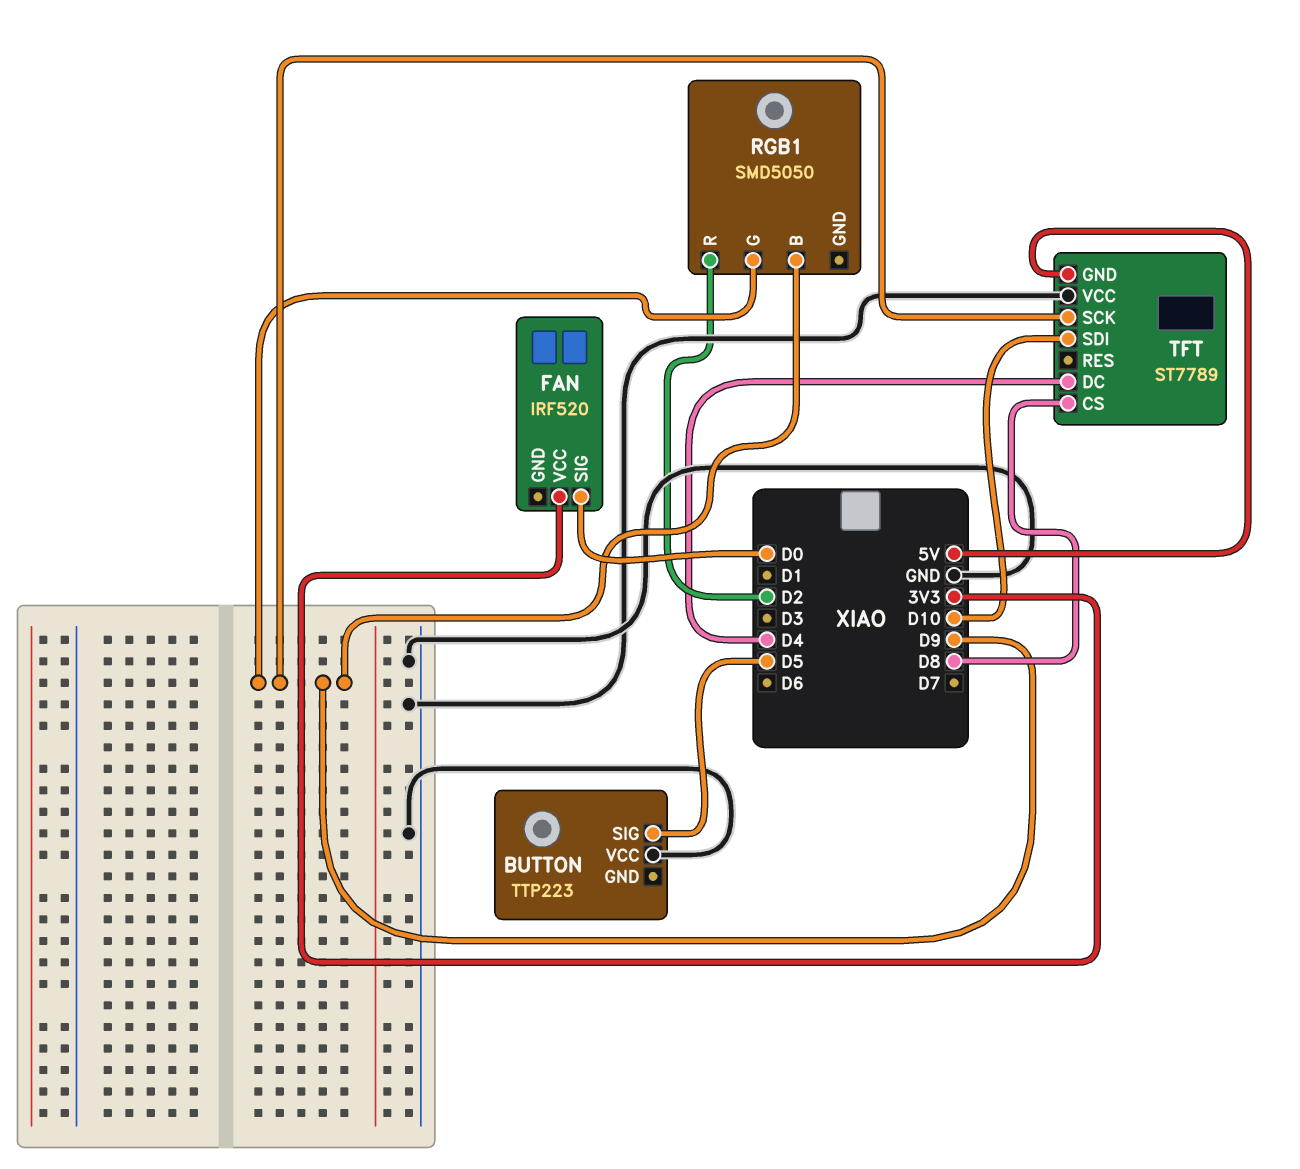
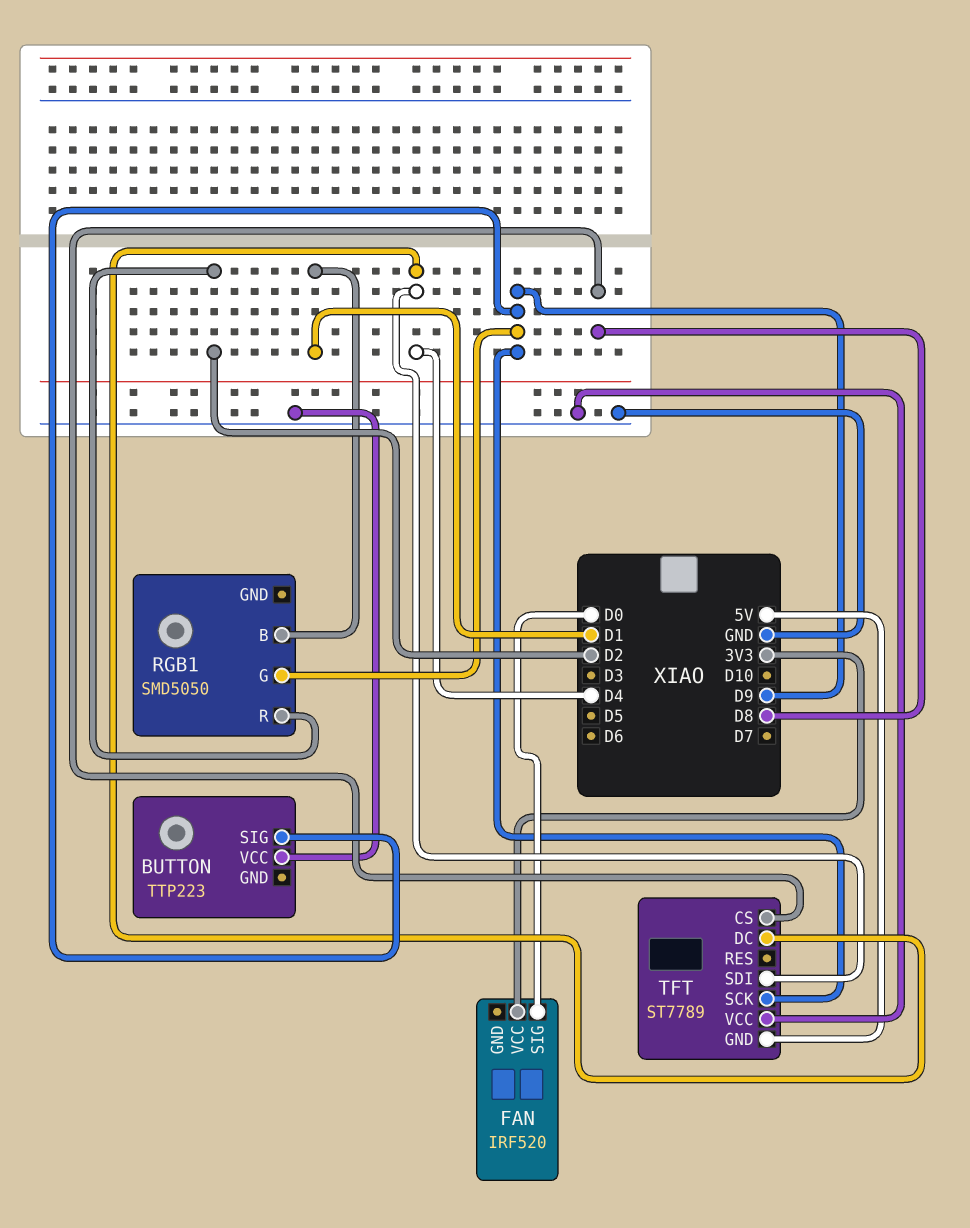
BUTTON pin SIG: D5 -> D9
RGB1 pin B: D9 -> D1
TFT pin SDI: D10 -> D4

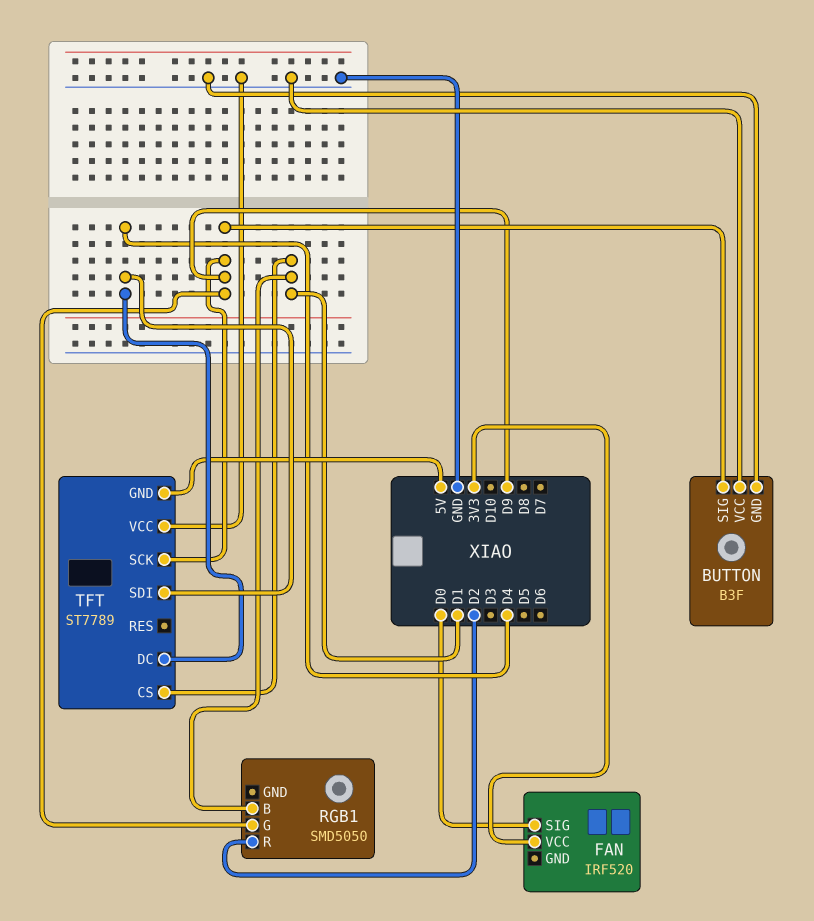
BUTTON: TTP223 -> B3F
BUTTON pin GND: none -> GND
TFT pin CS: D8 -> D1

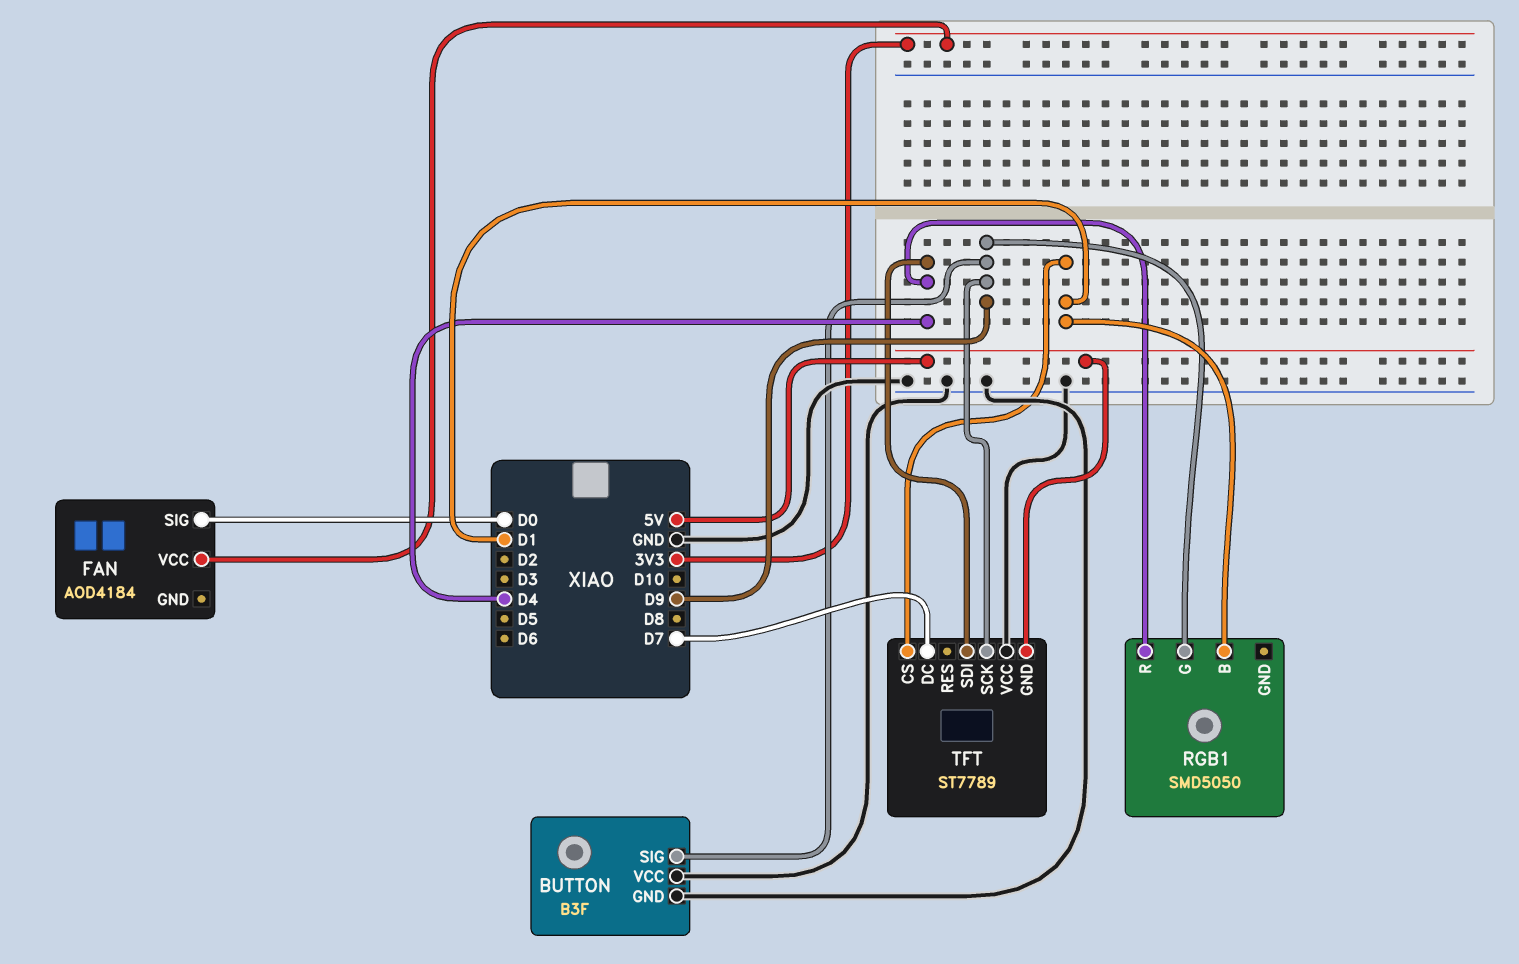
FAN: IRF520 -> AOD4184
RGB1 pin R: D2 -> D4
TFT pin DC: D4 -> D7

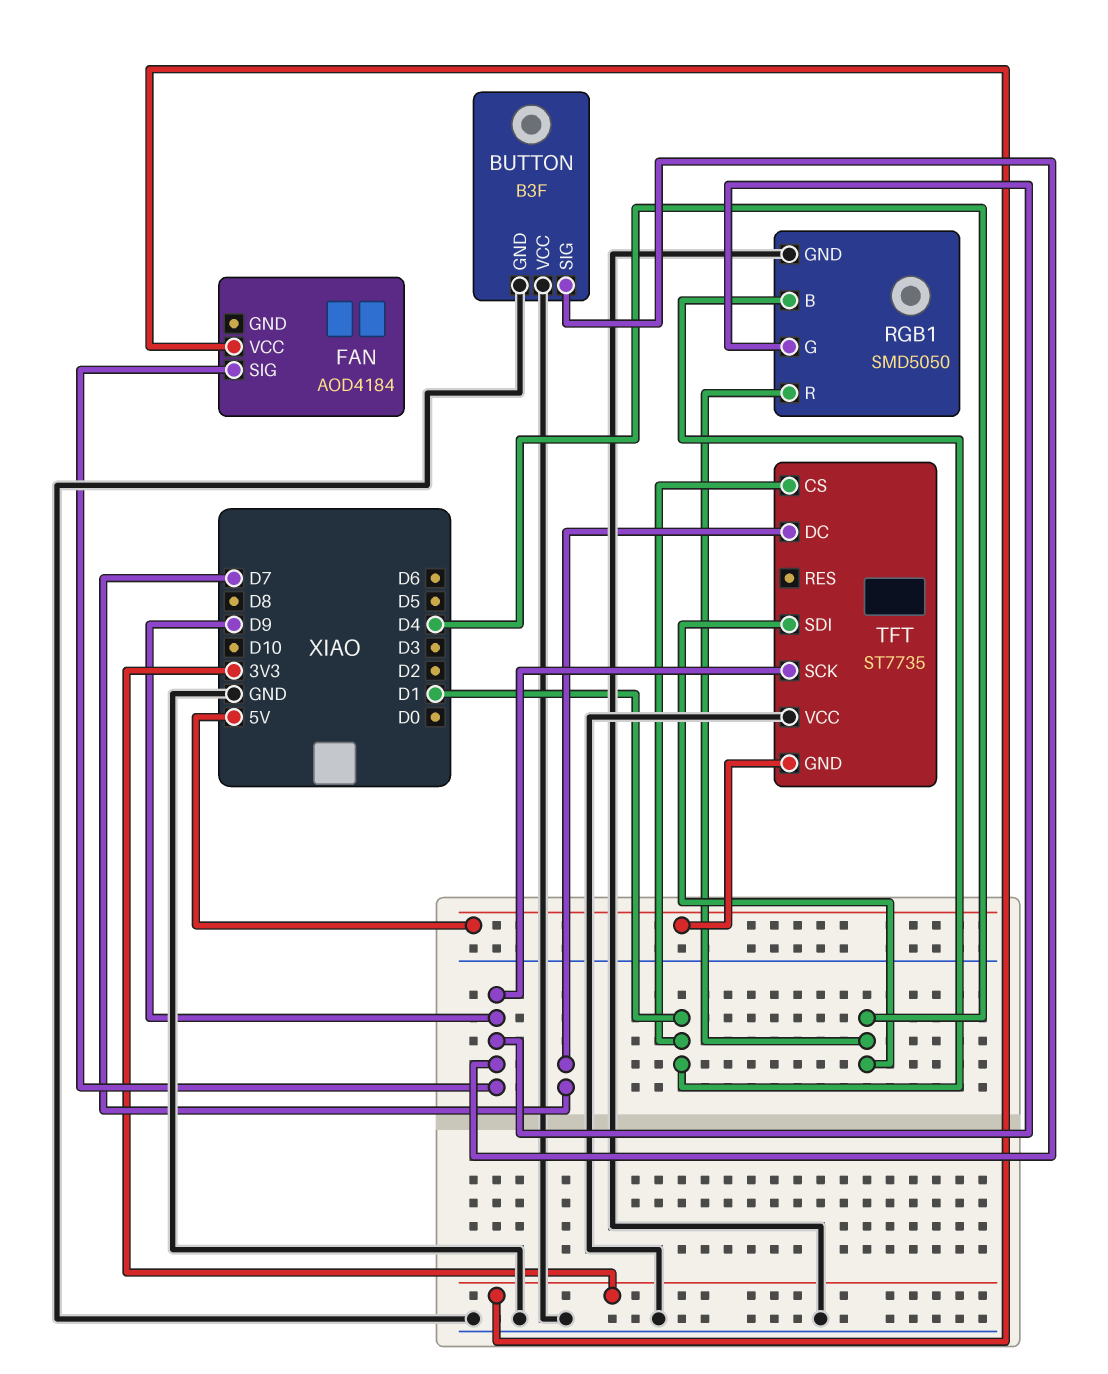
FAN pin SIG: D0 -> D9
RGB1 pin GND: none -> GND
TFT: ST7789 -> ST7735

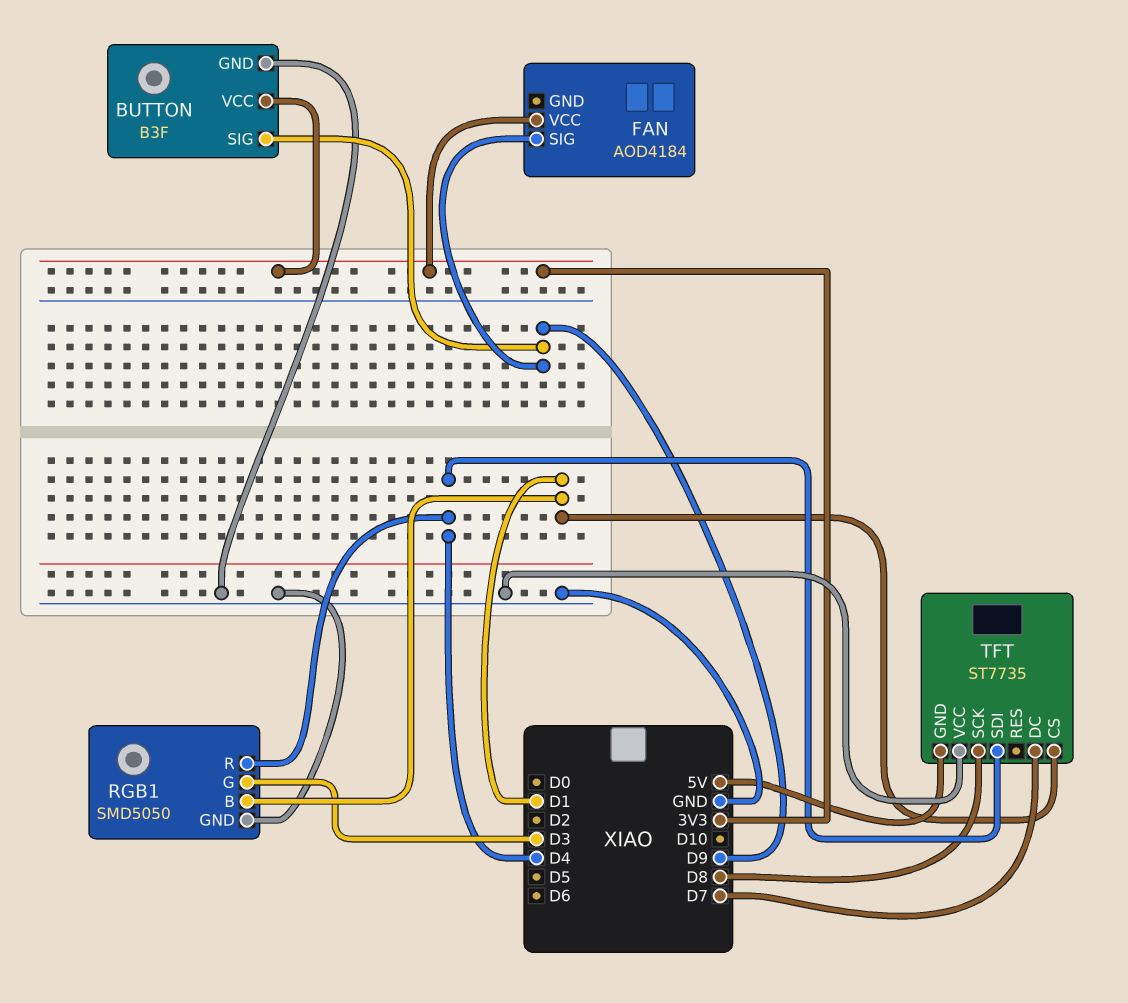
BUTTON pin VCC: GND -> 3V3
RGB1 pin G: D9 -> D3
TFT pin SCK: D9 -> D8

